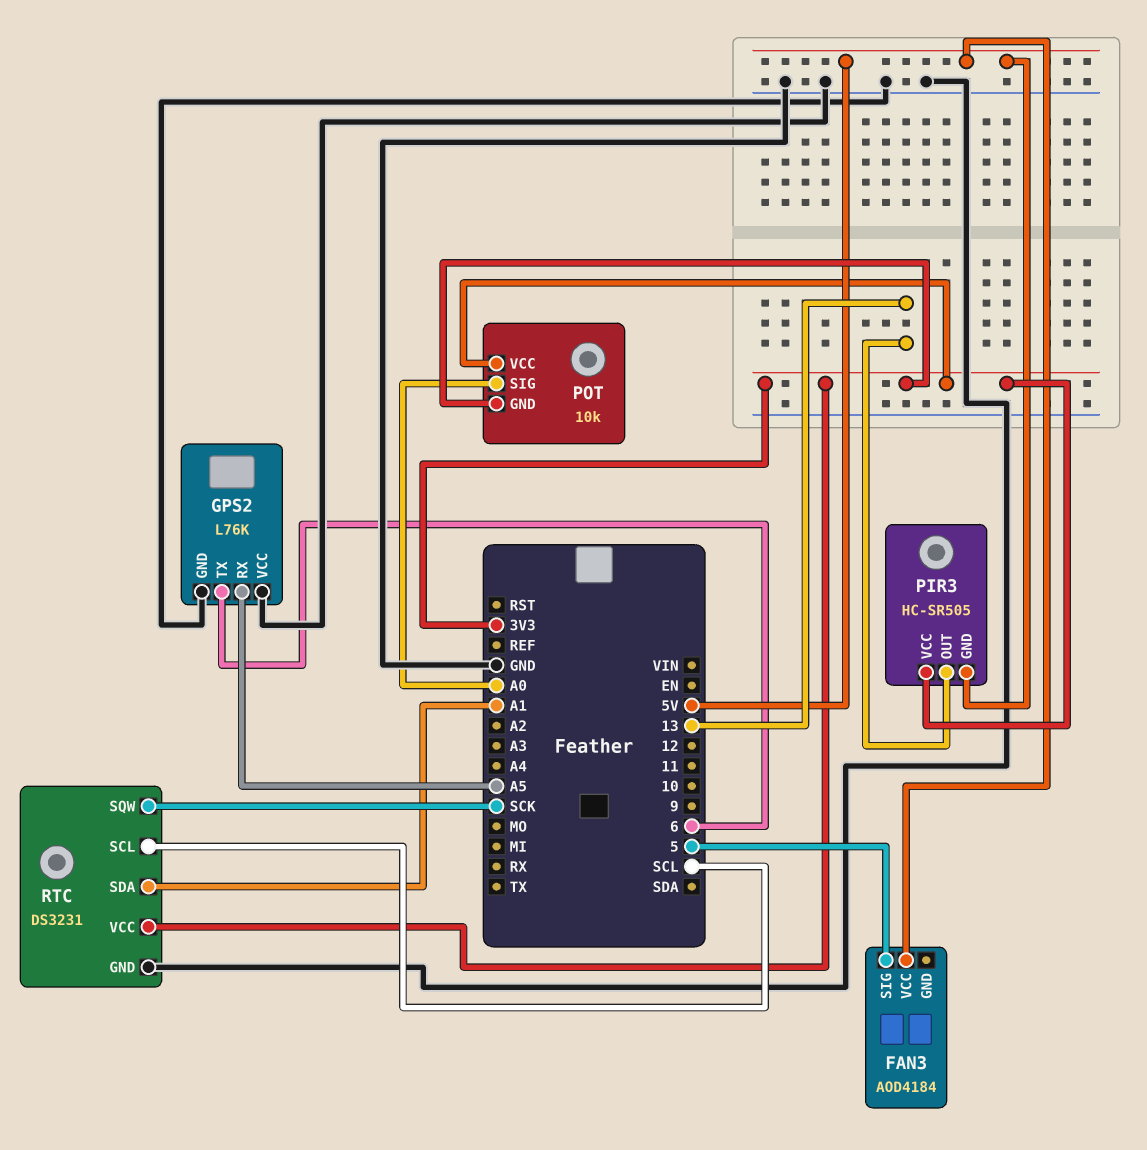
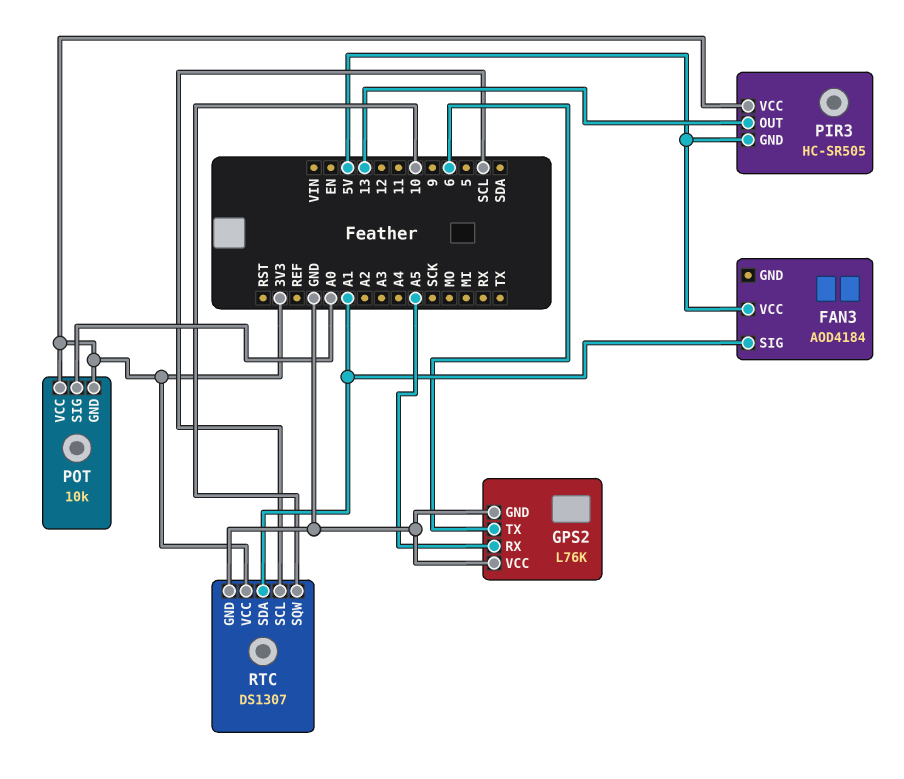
FAN3 pin SIG: 5 -> A1
RTC: DS3231 -> DS1307
RTC pin SQW: SCK -> 10

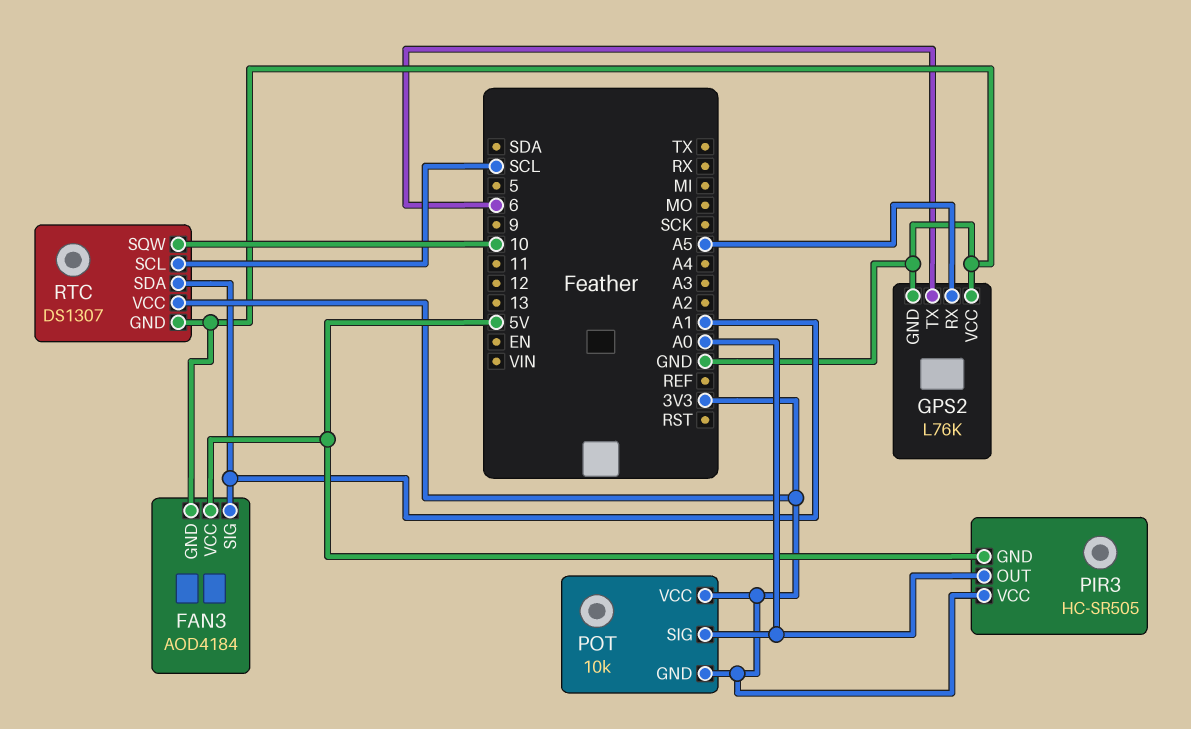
FAN3 pin GND: none -> GND
PIR3 pin OUT: 13 -> A0

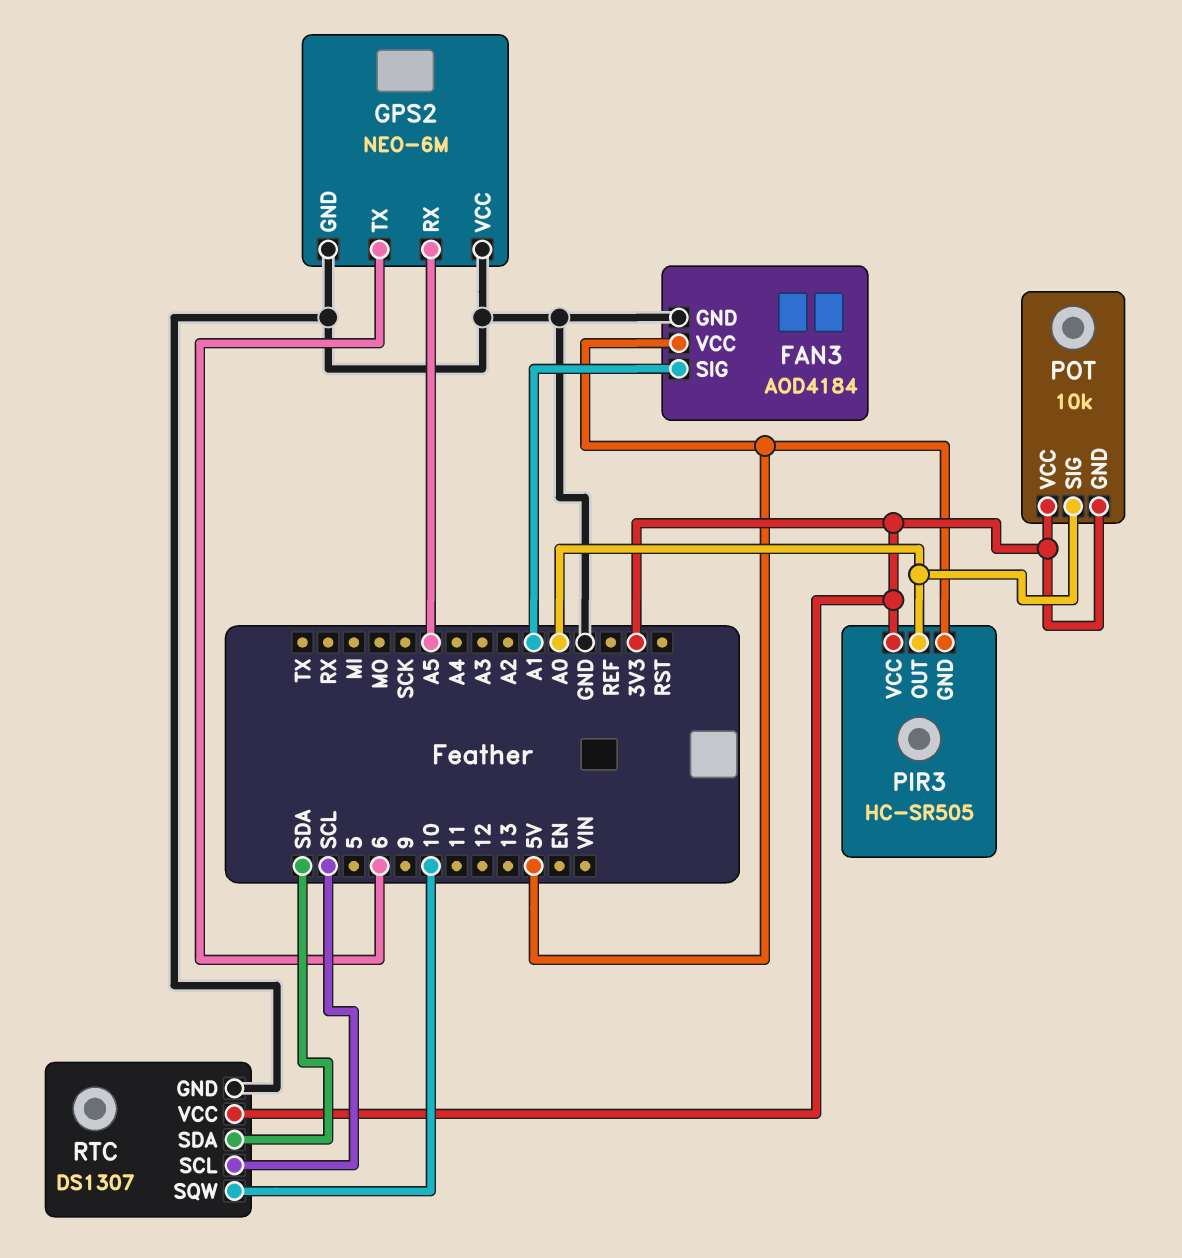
GPS2: L76K -> NEO-6M
RTC pin SDA: A1 -> SDA

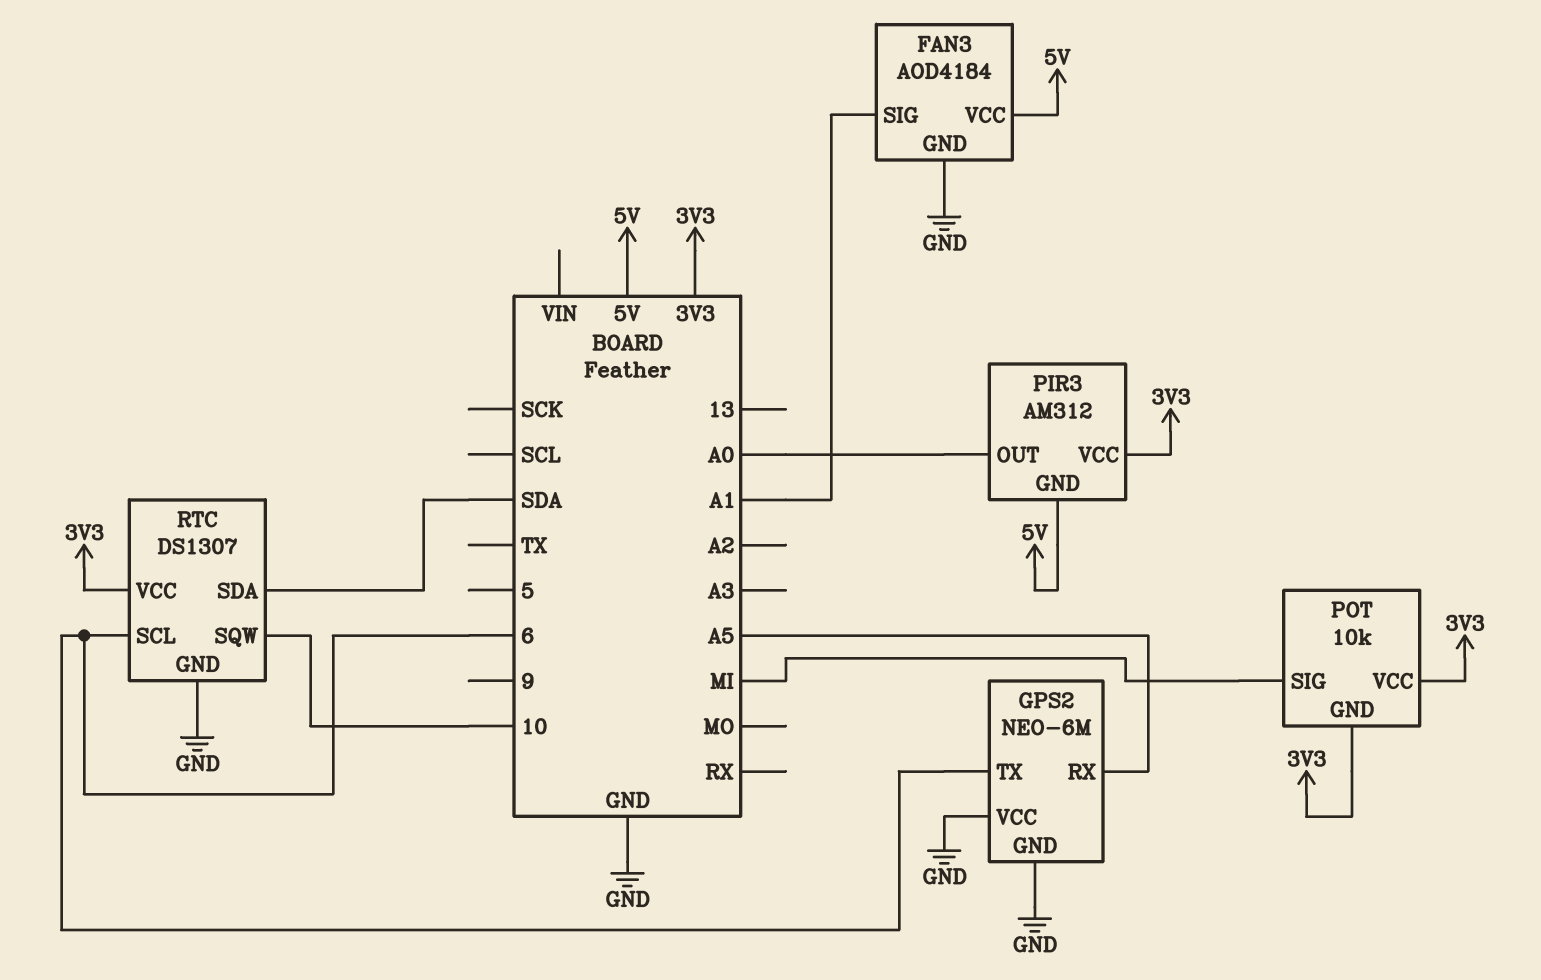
PIR3: HC-SR505 -> AM312
POT pin SIG: A0 -> MI
RTC pin SCL: SCL -> 6

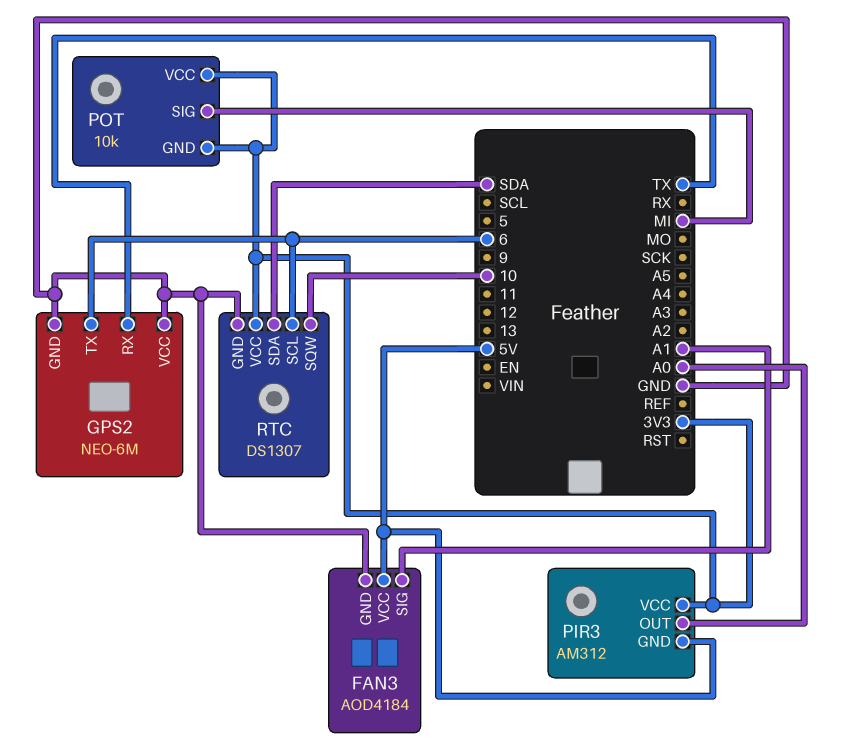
GPS2 pin RX: A5 -> TX

